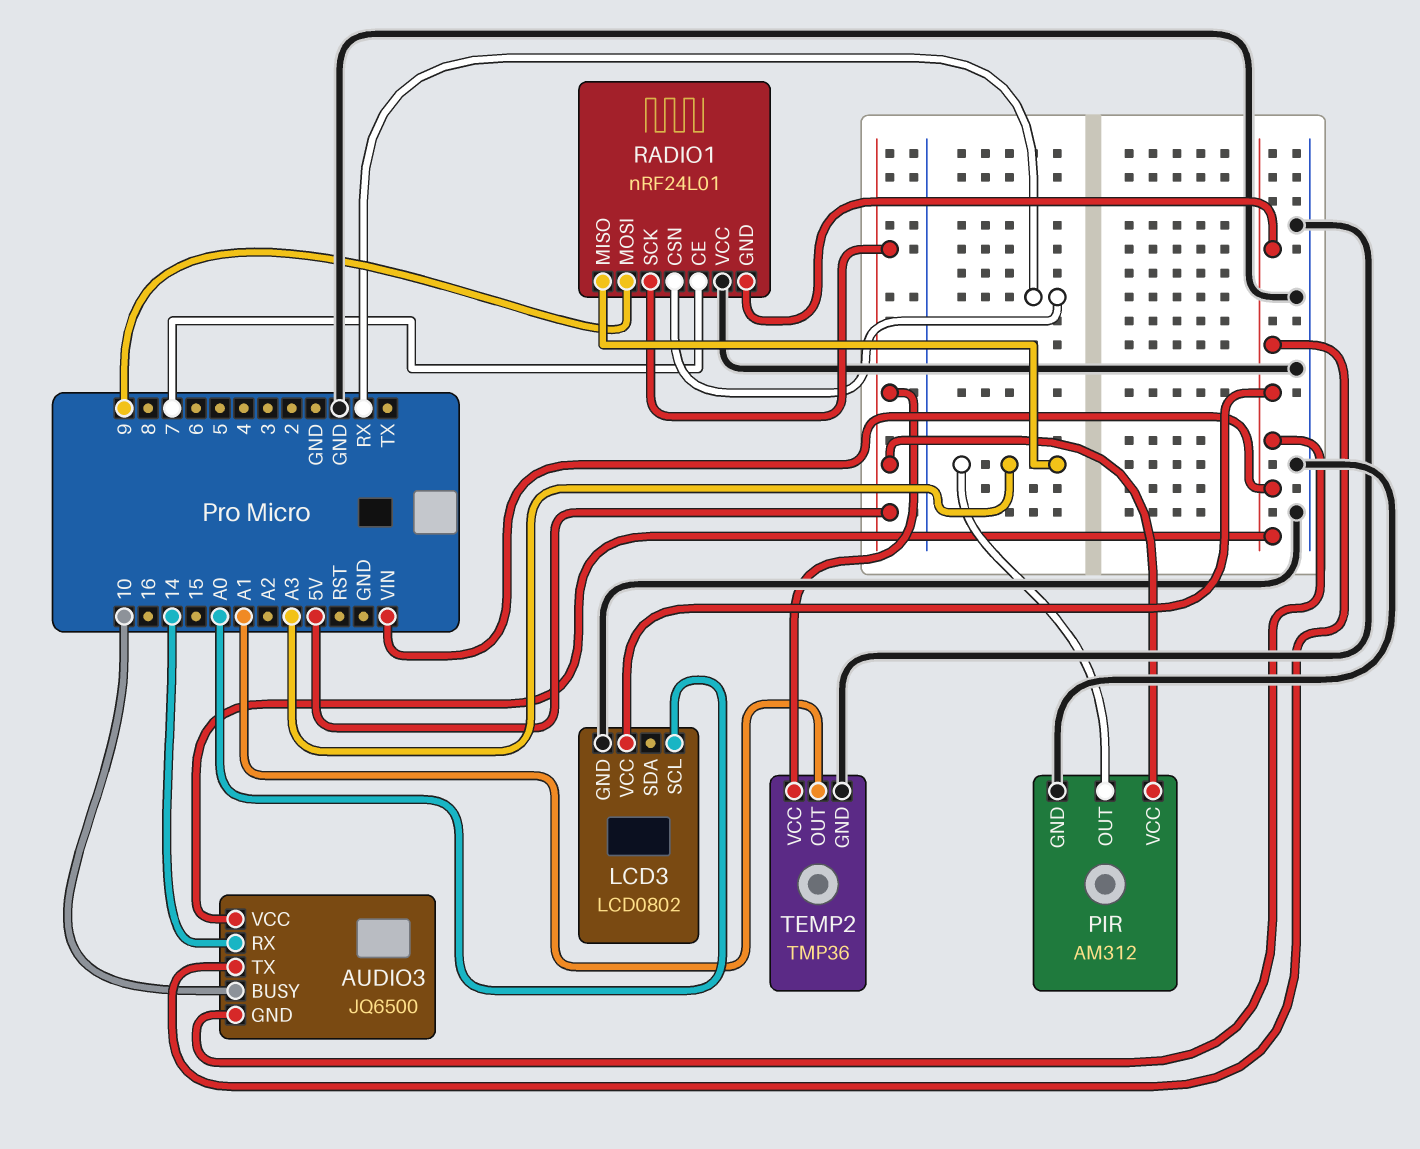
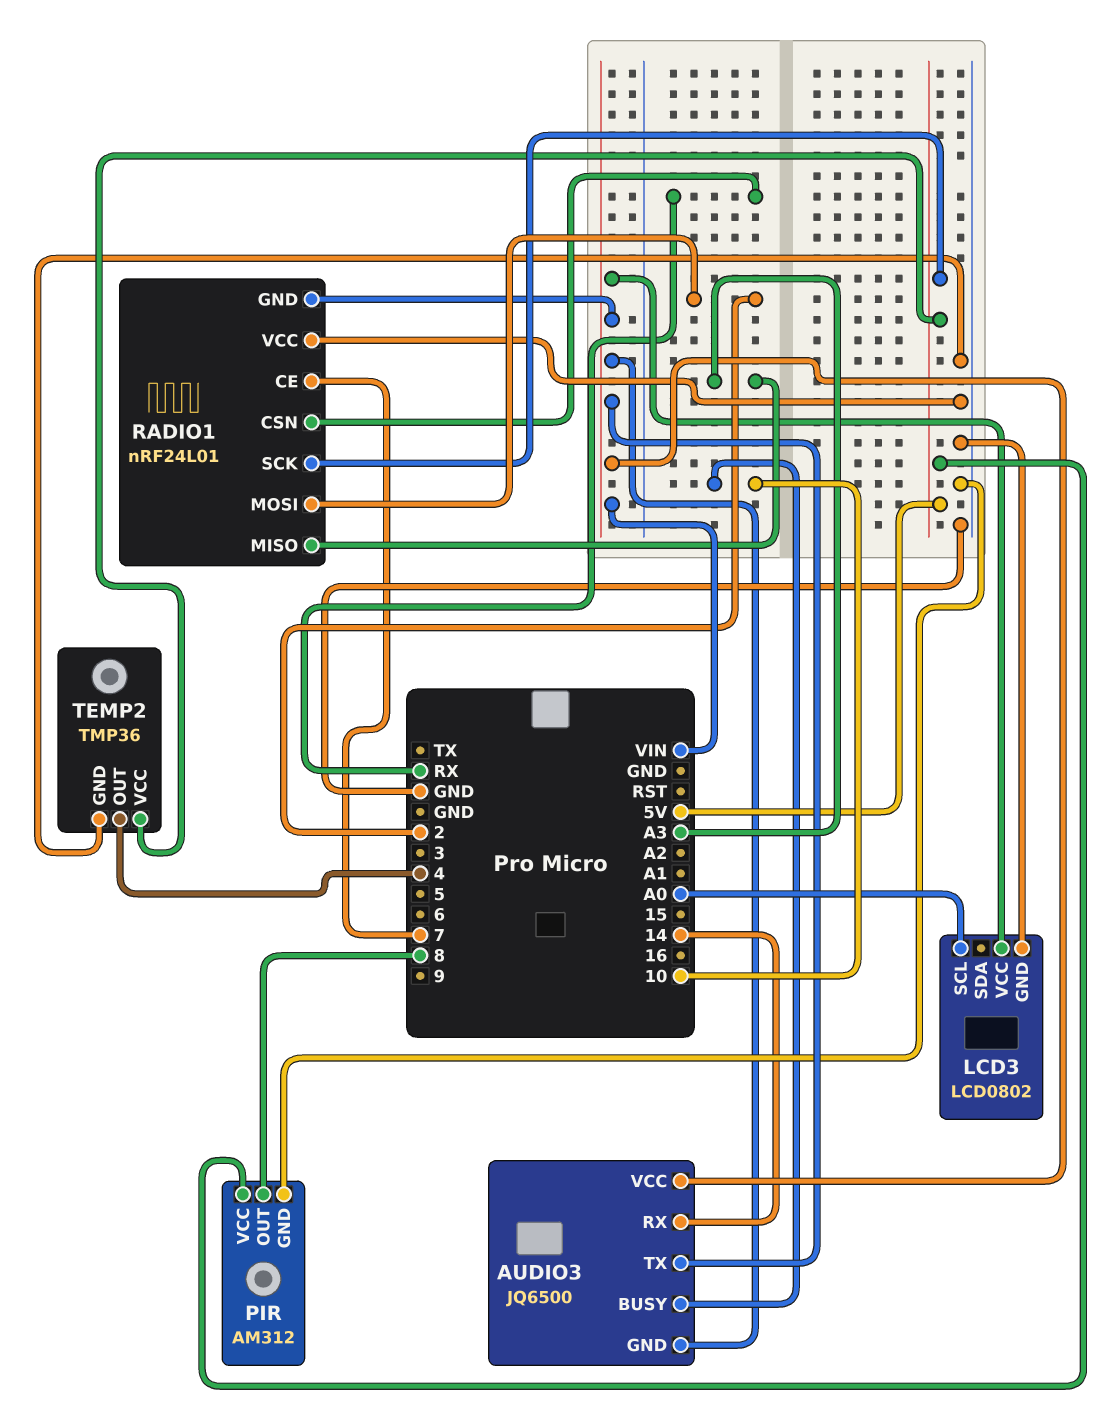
PIR pin OUT: A3 -> 8
RADIO1 pin MOSI: 9 -> 2
TEMP2 pin OUT: A1 -> 4

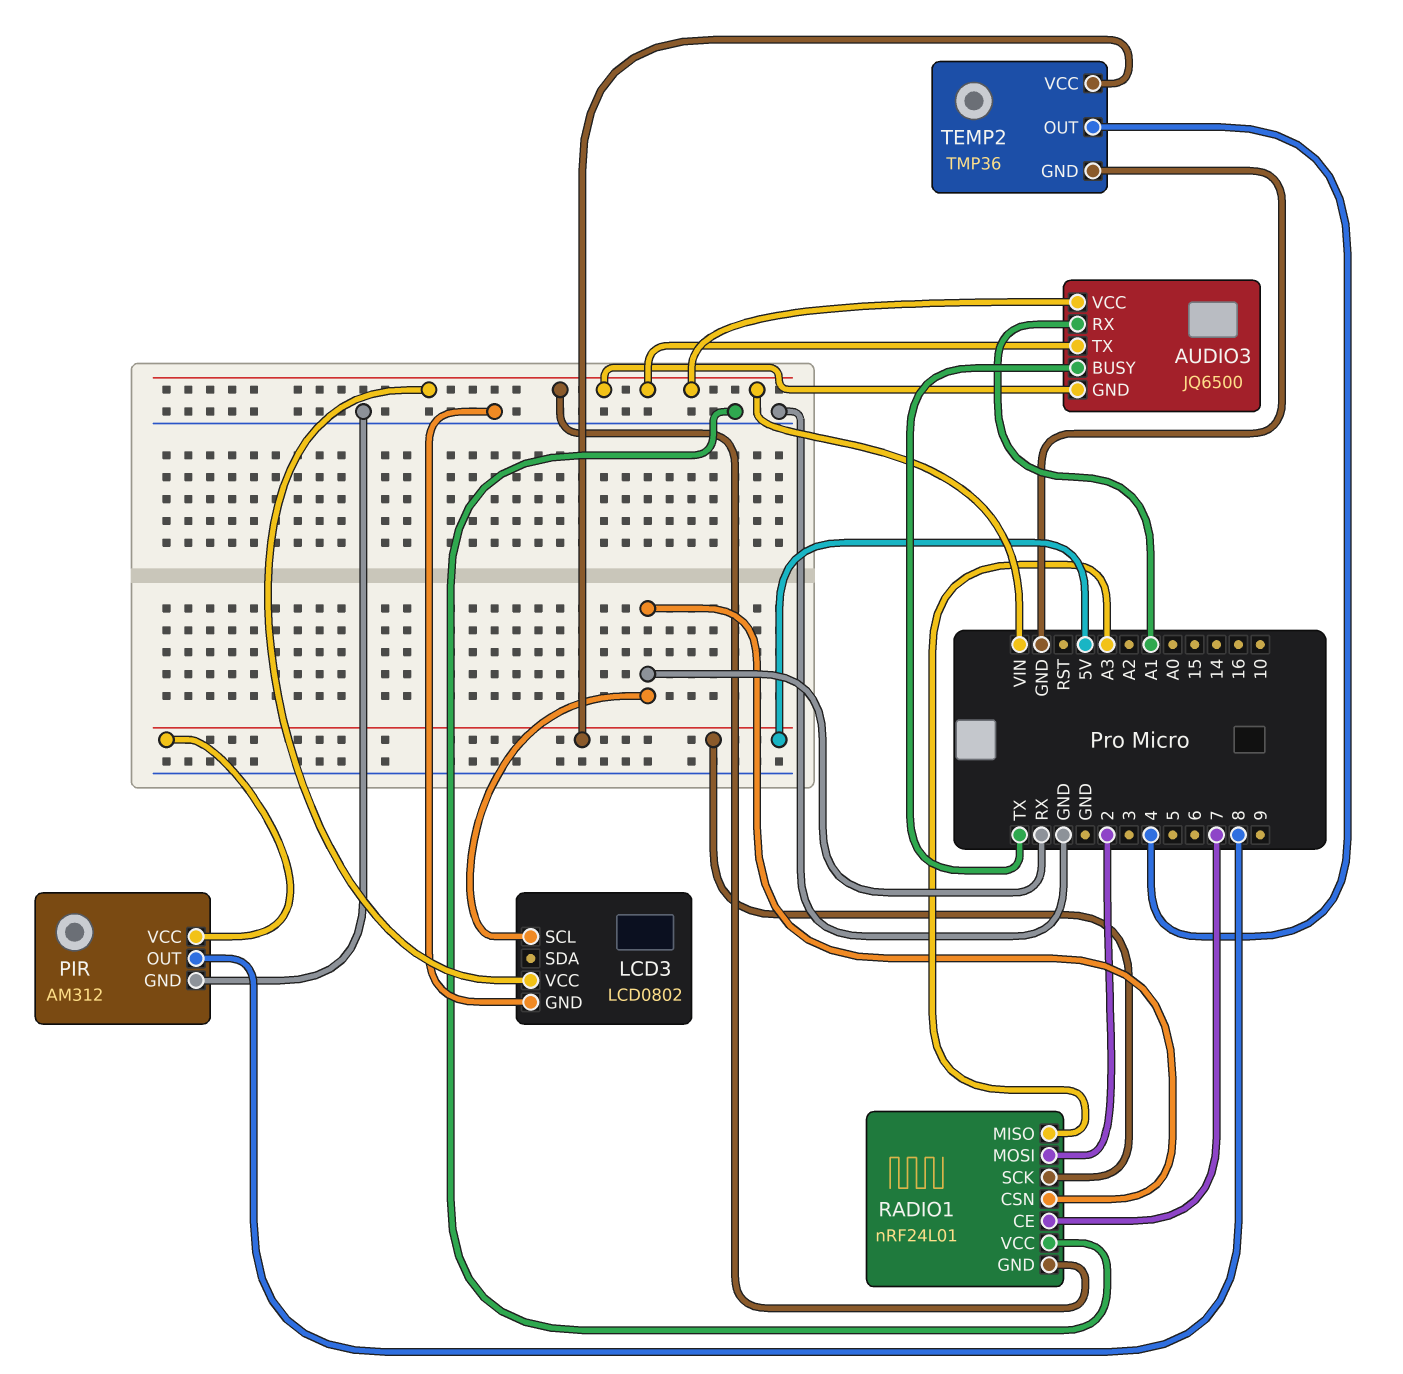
AUDIO3 pin BUSY: 10 -> TX
AUDIO3 pin RX: 14 -> A1
LCD3 pin SCL: A0 -> RX

